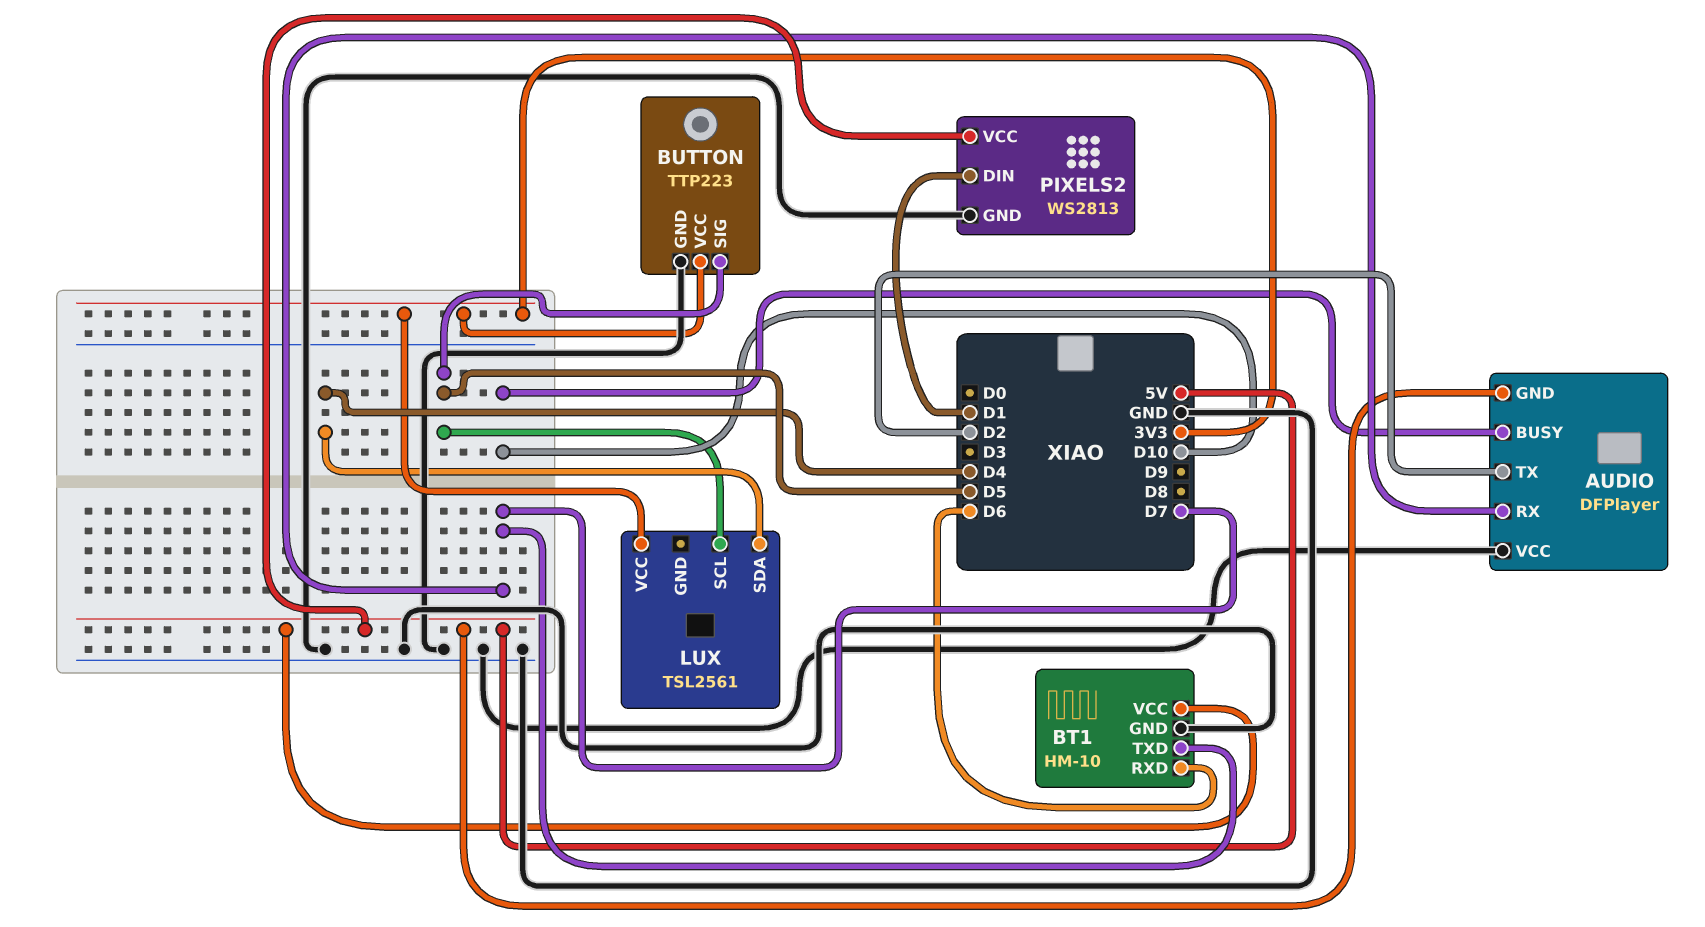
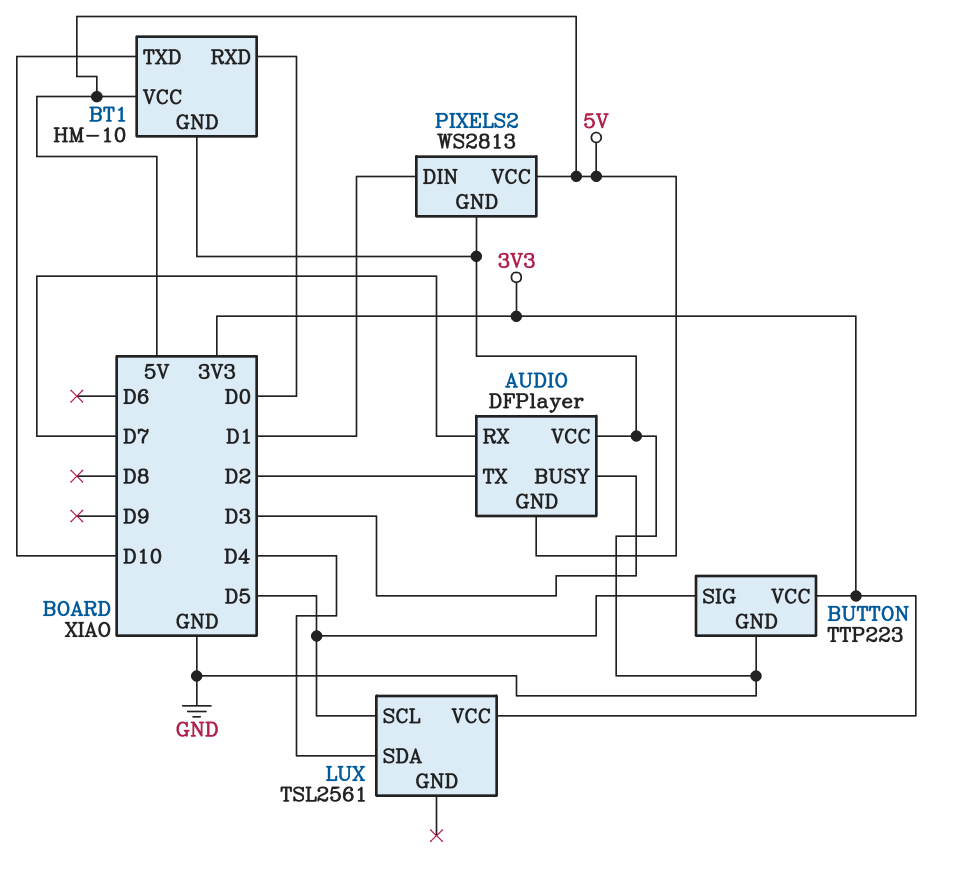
AUDIO pin BUSY: D10 -> D3
BT1 pin RXD: D6 -> D0
BT1 pin TXD: D7 -> D10

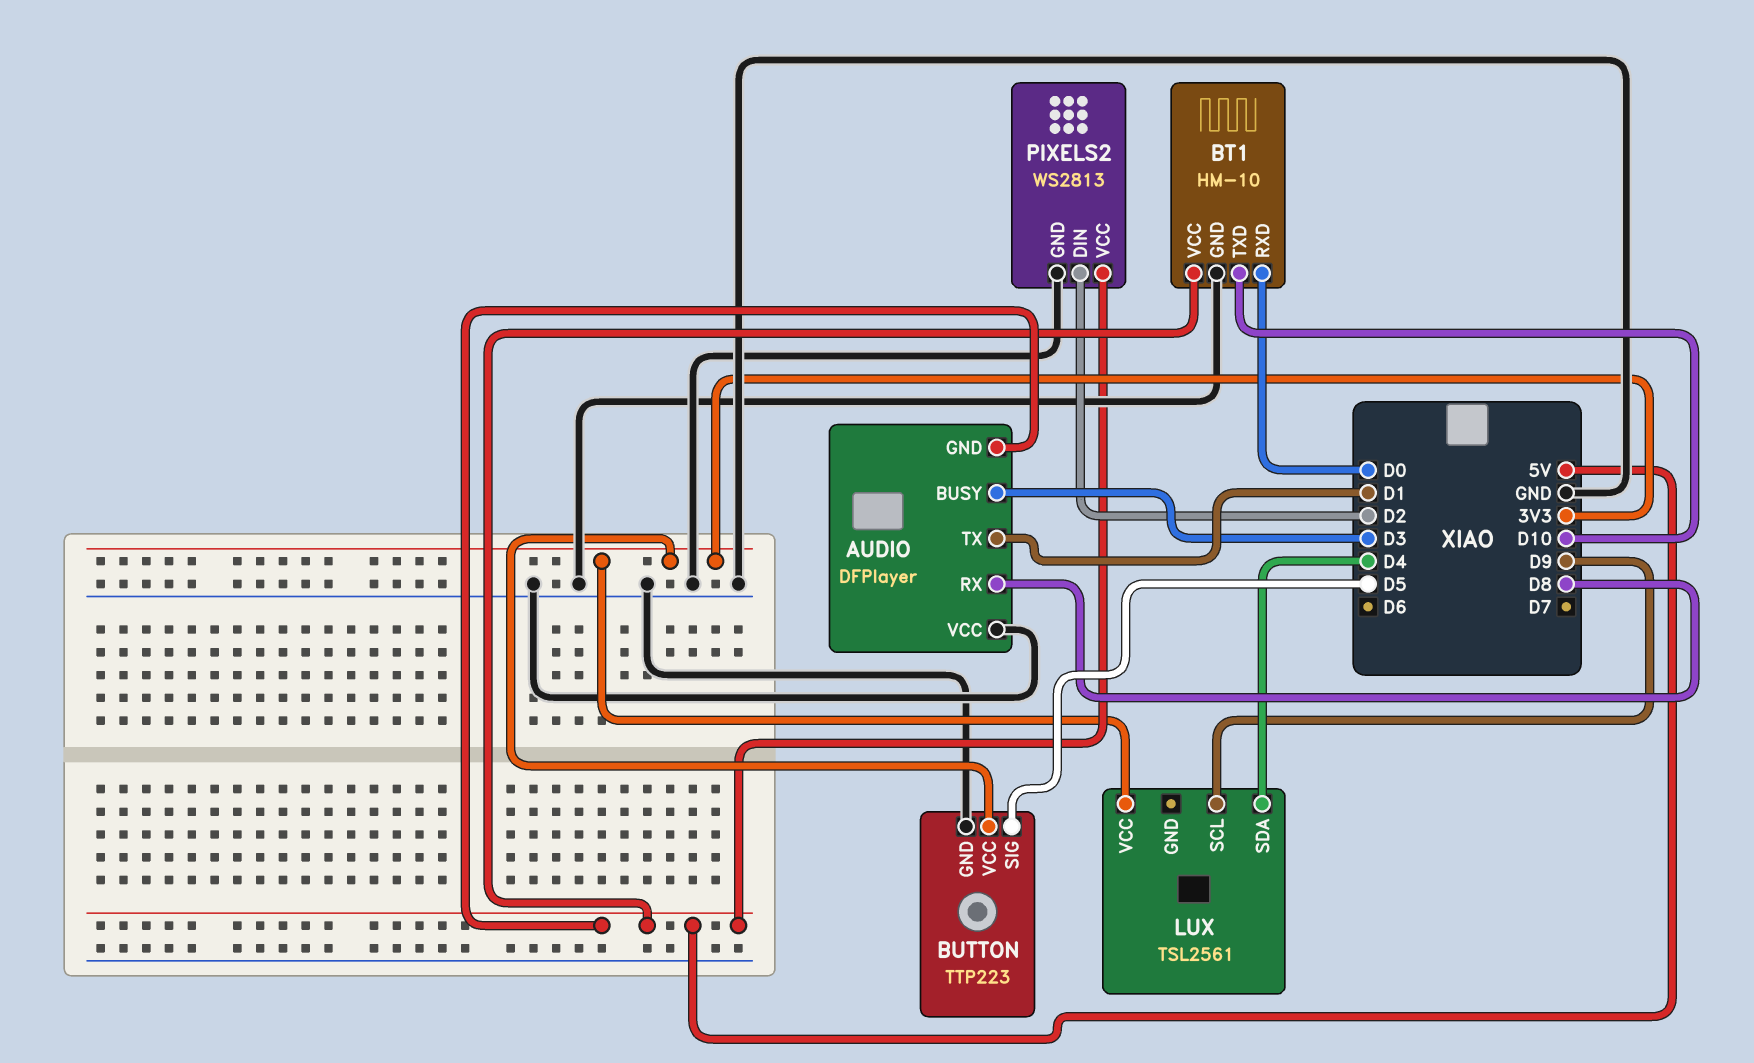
AUDIO pin RX: D7 -> D8
AUDIO pin TX: D2 -> D1
LUX pin SCL: D5 -> D9
PIXELS2 pin DIN: D1 -> D2

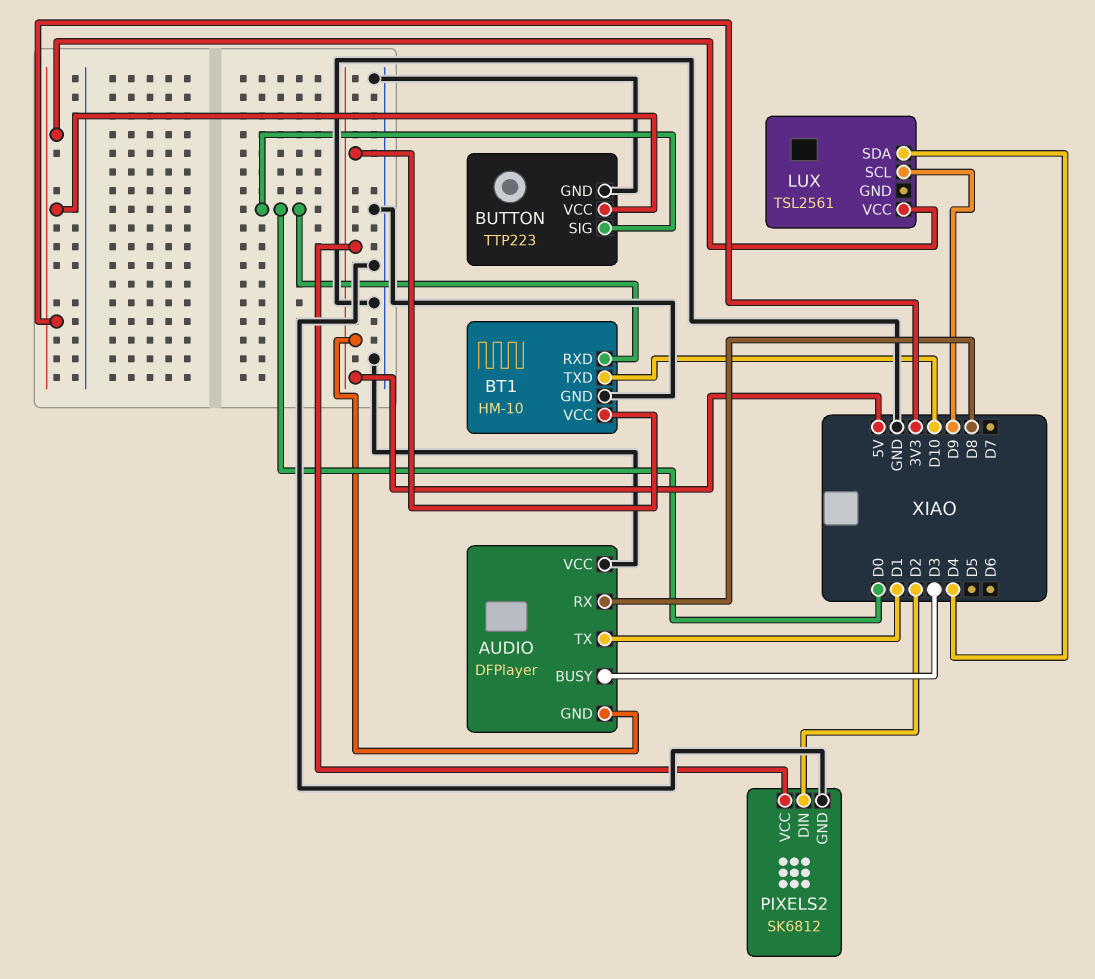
BUTTON pin SIG: D5 -> D0
PIXELS2: WS2813 -> SK6812

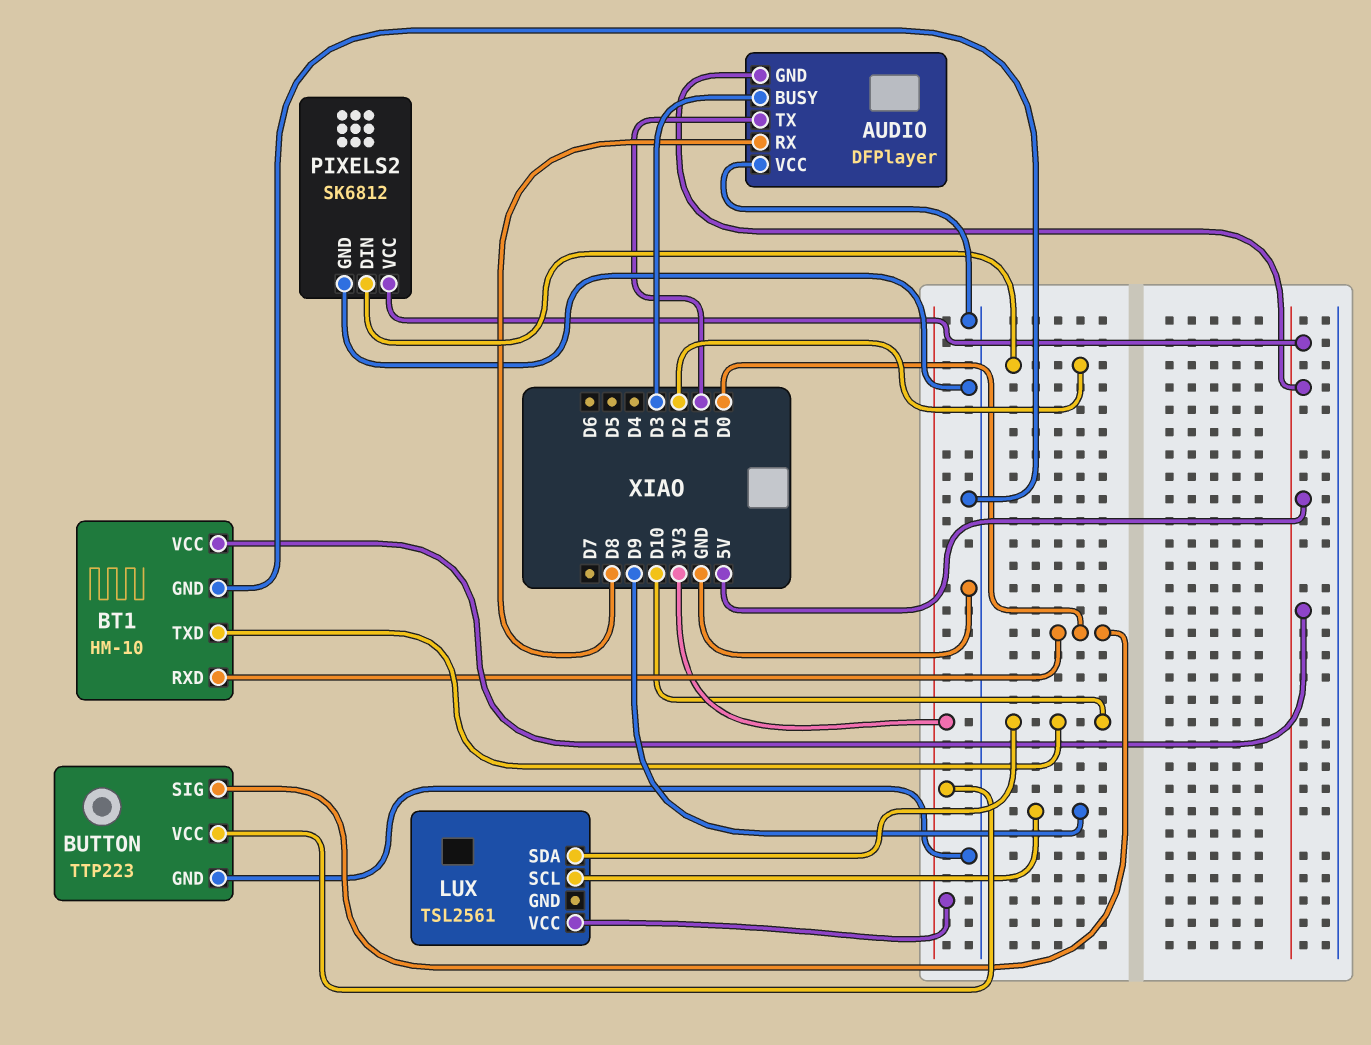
LUX pin SDA: D4 -> D10

